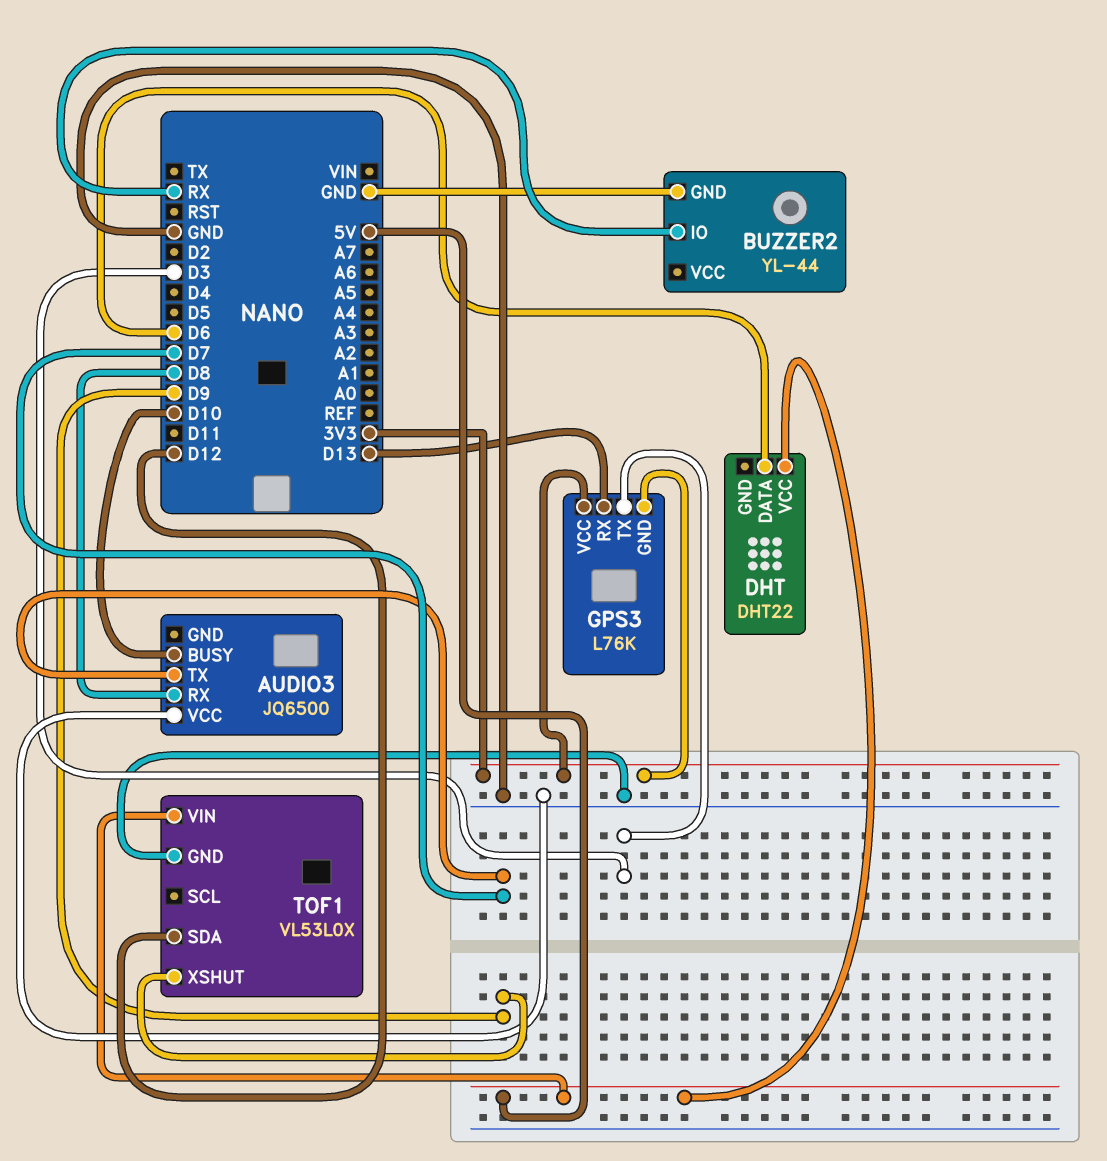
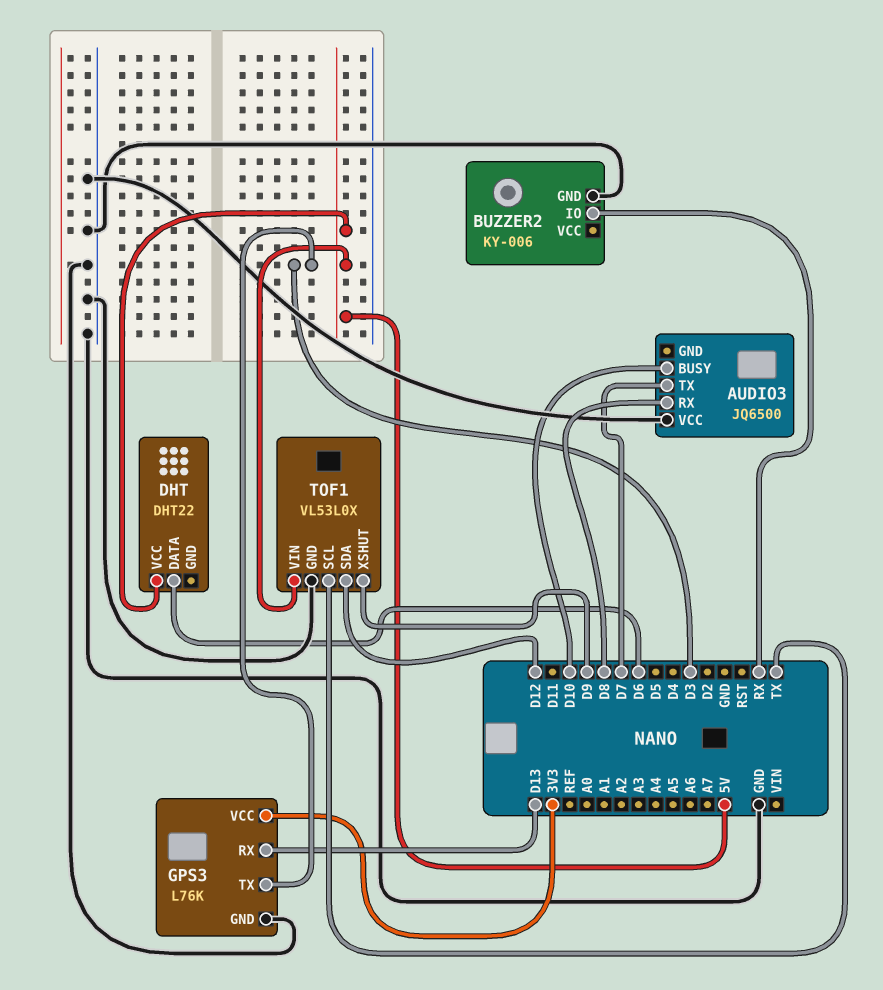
BUZZER2: YL-44 -> KY-006
GPS3 pin GND: 3V3 -> GND
TOF1 pin SCL: none -> TX

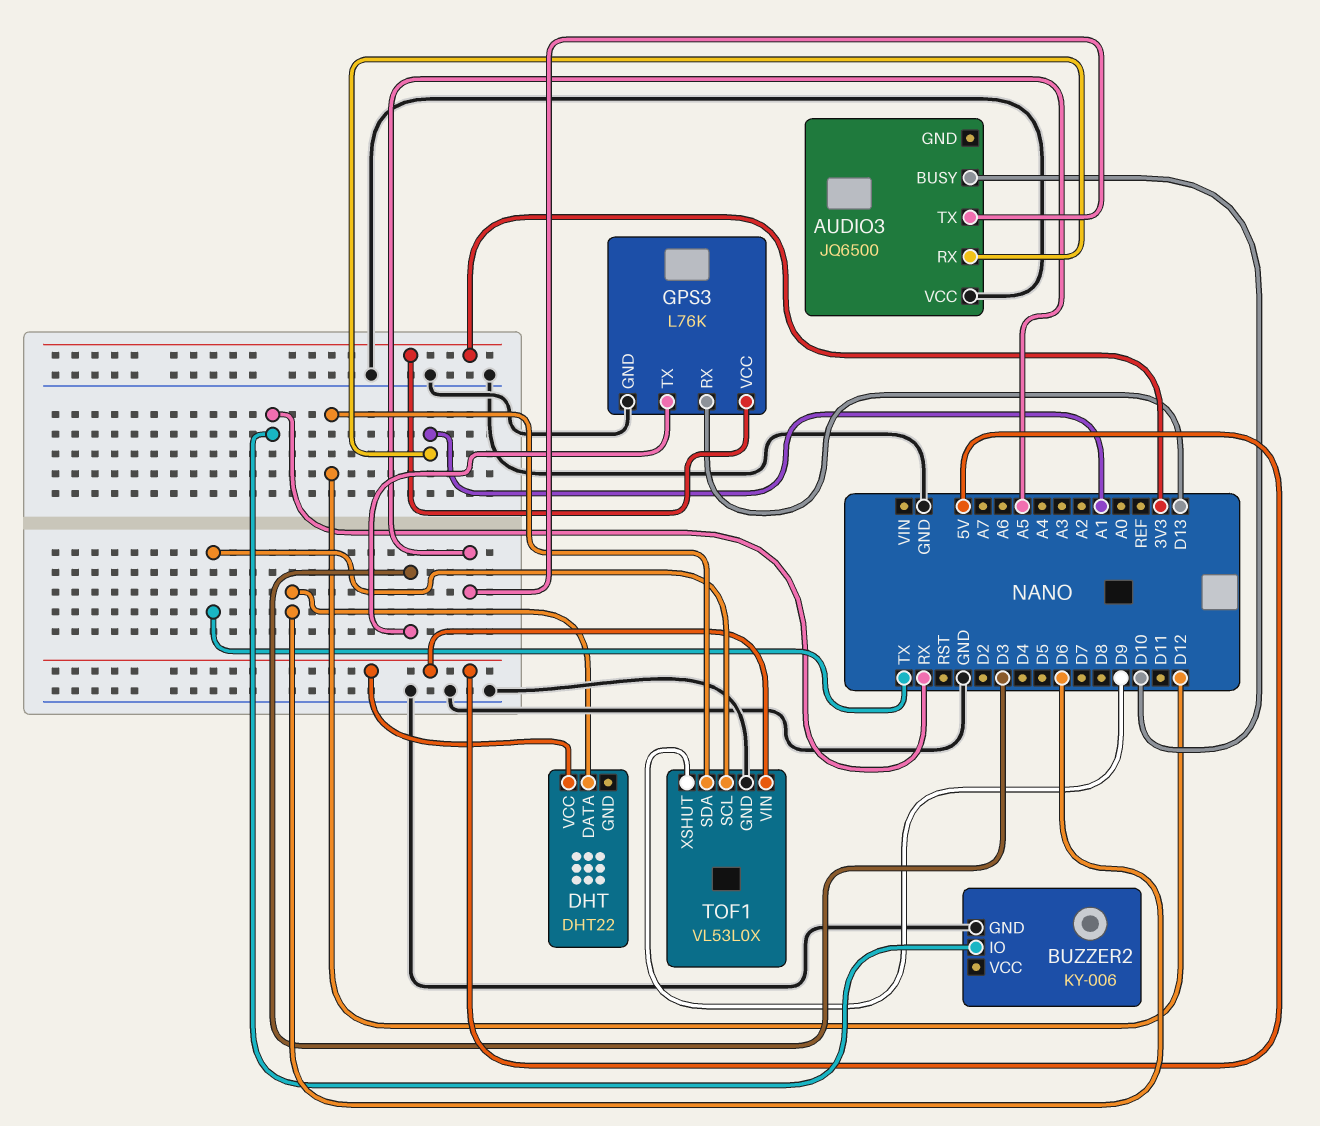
AUDIO3 pin RX: D8 -> A1
AUDIO3 pin TX: D7 -> A5

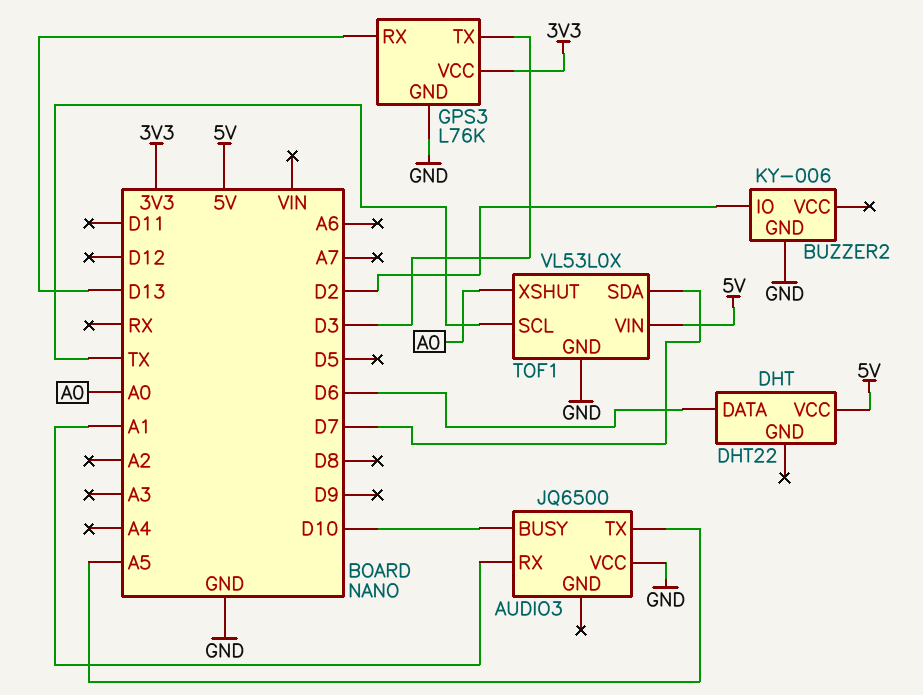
BUZZER2 pin IO: RX -> D2
TOF1 pin SDA: D12 -> D7
TOF1 pin XSHUT: D9 -> A0

